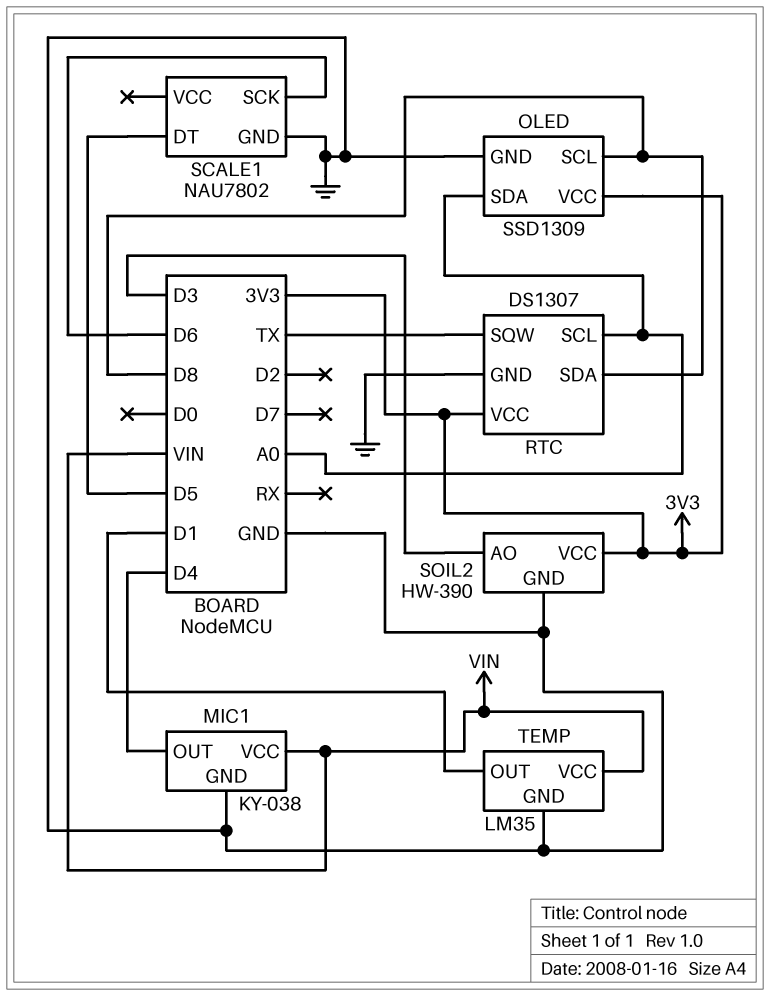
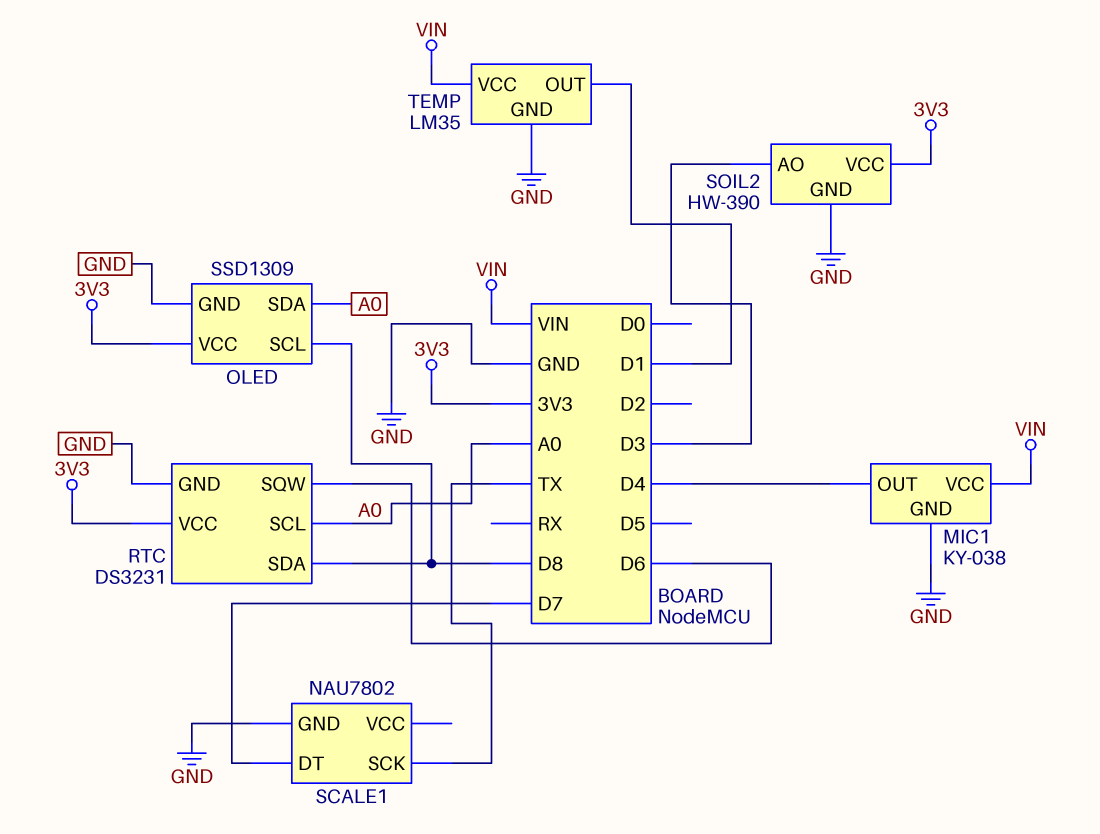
RTC: DS1307 -> DS3231
RTC pin SQW: TX -> D6
SCALE1 pin DT: D5 -> D7
SCALE1 pin SCK: D6 -> TX

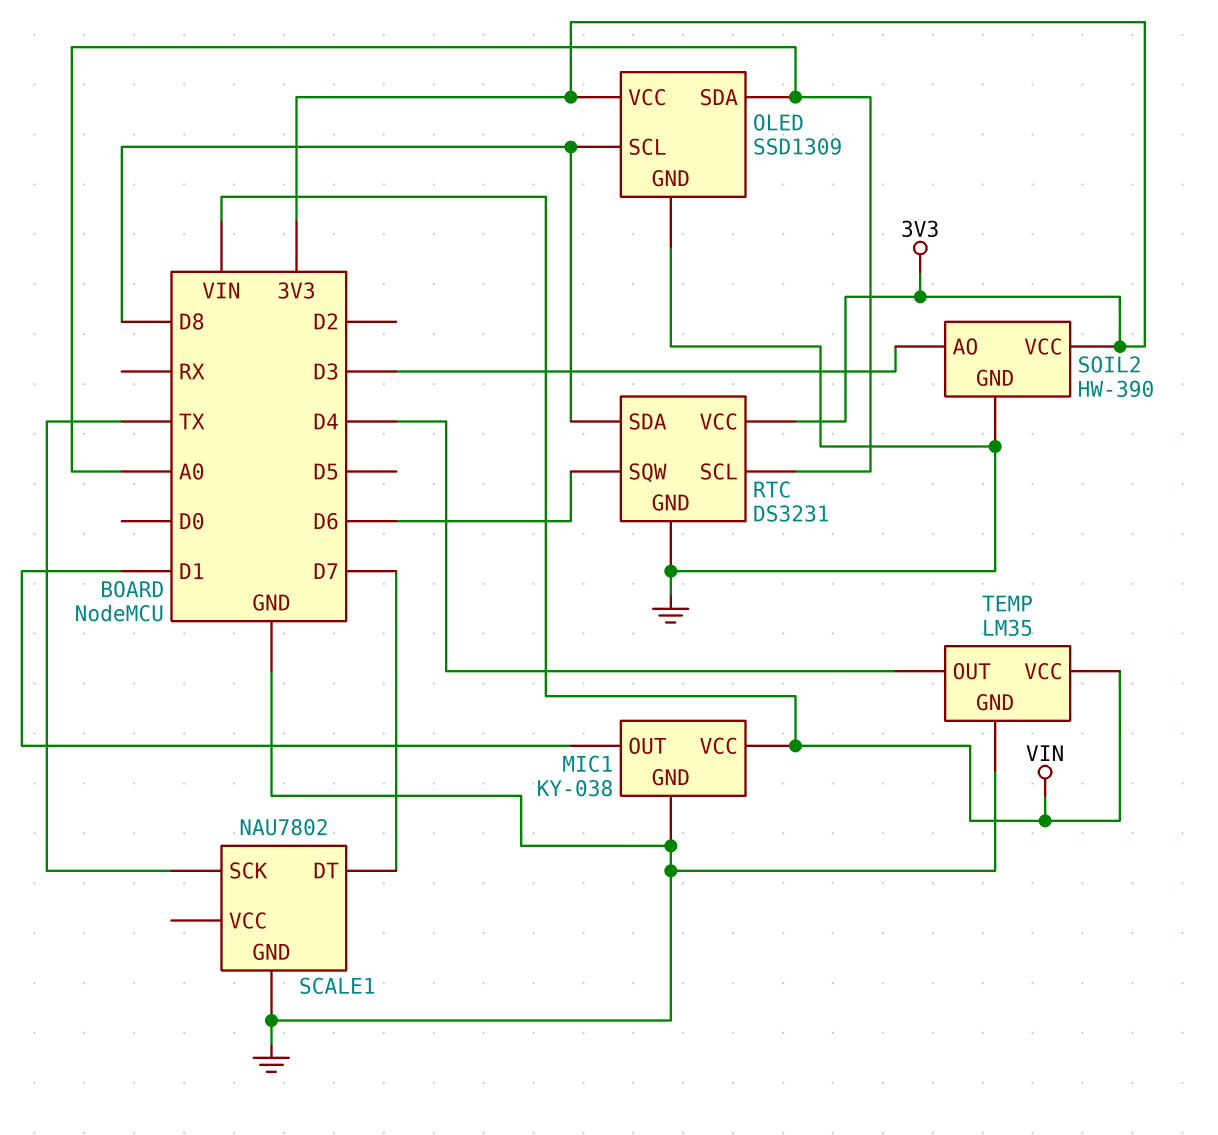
MIC1 pin OUT: D4 -> D1
TEMP pin OUT: D1 -> D4

